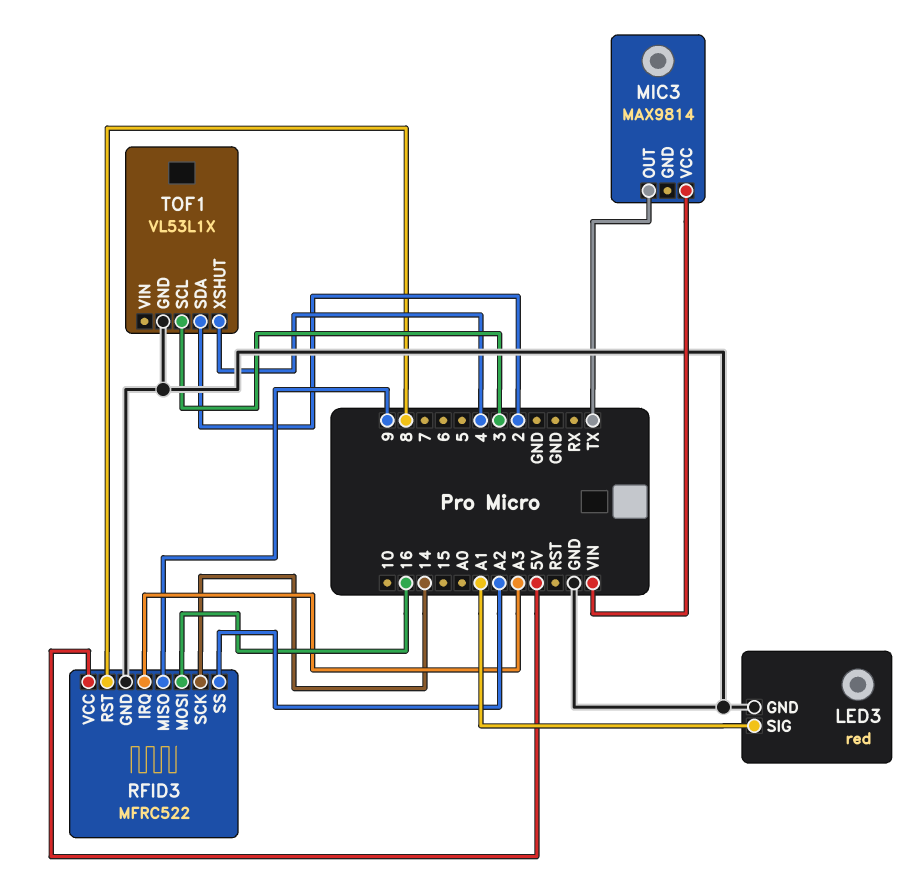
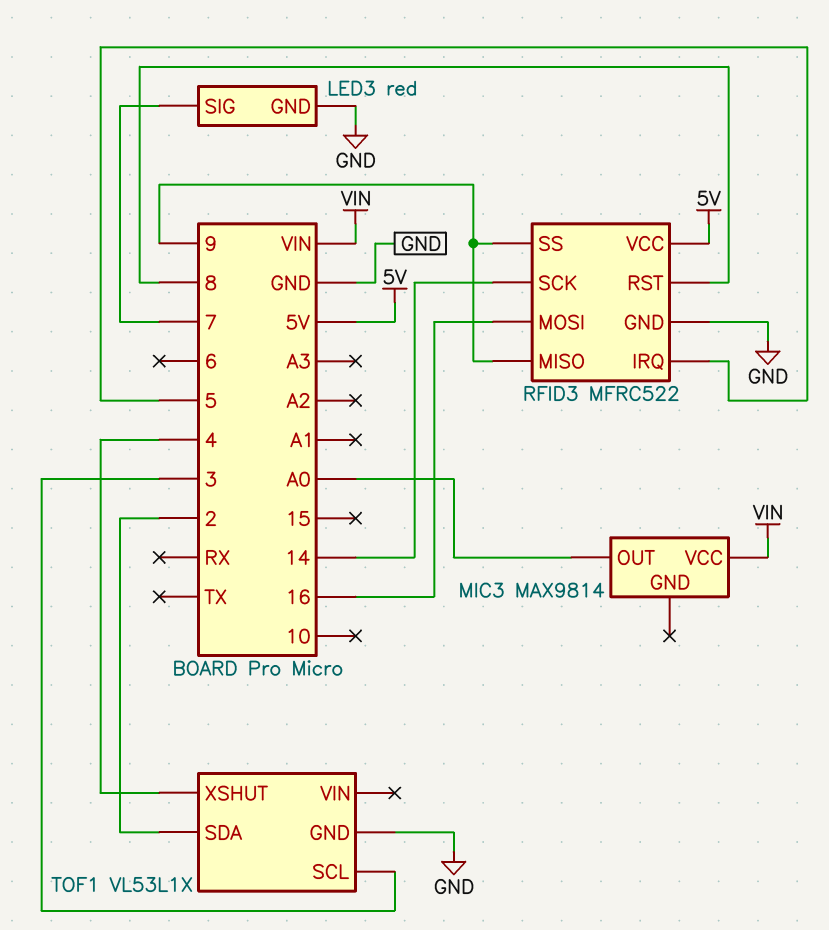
LED3 pin SIG: A1 -> 7
MIC3 pin OUT: TX -> A0
RFID3 pin IRQ: A3 -> 5
RFID3 pin SS: A2 -> 9

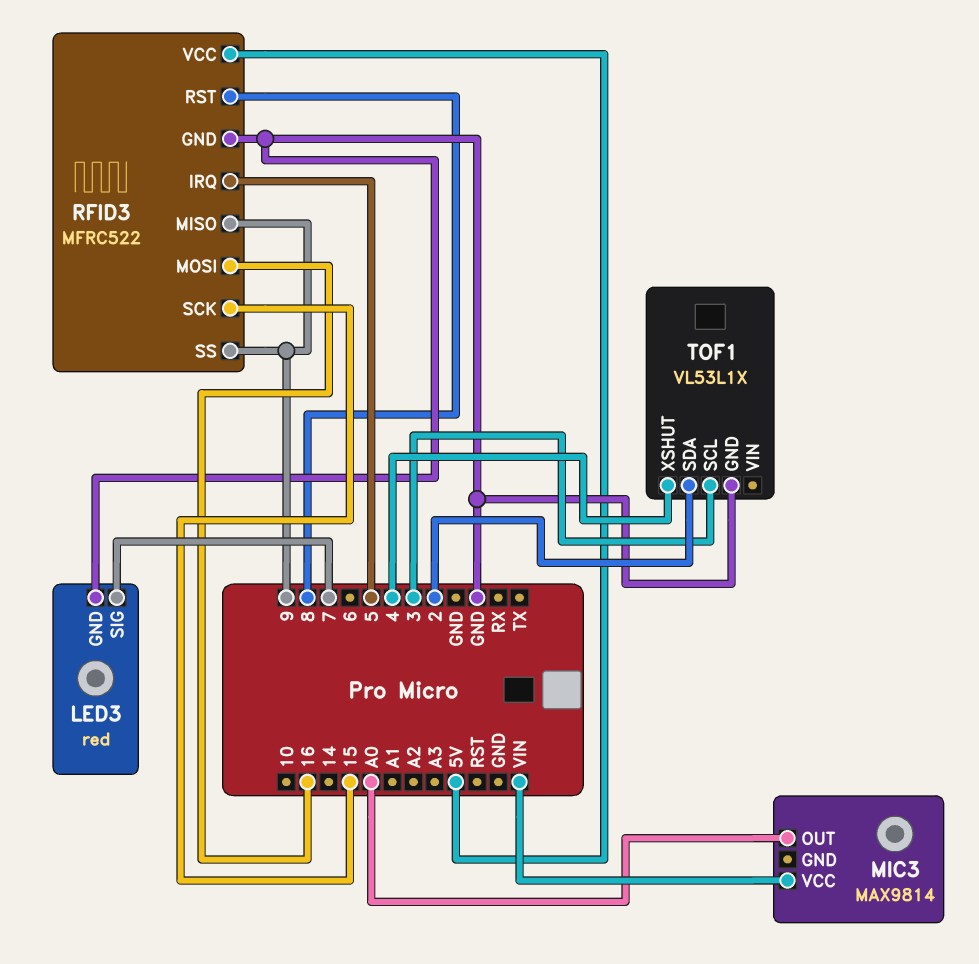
RFID3 pin SCK: 14 -> 15

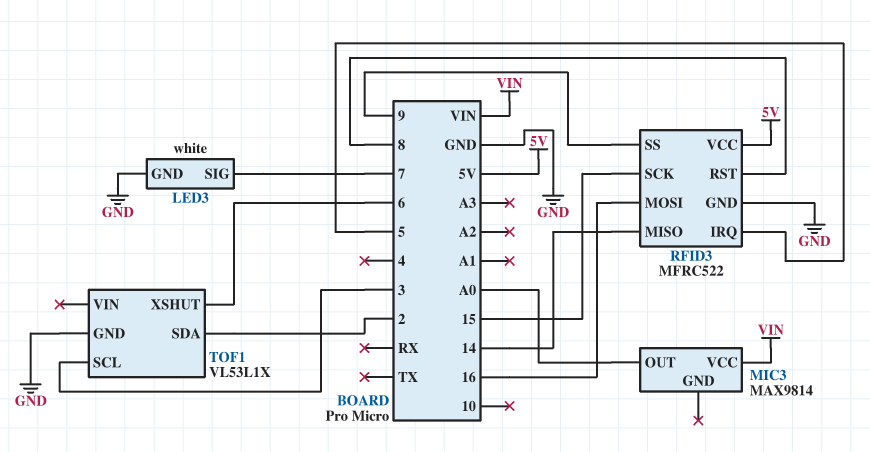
LED3: red -> white
RFID3 pin MISO: 9 -> 14
TOF1 pin XSHUT: 4 -> 6

